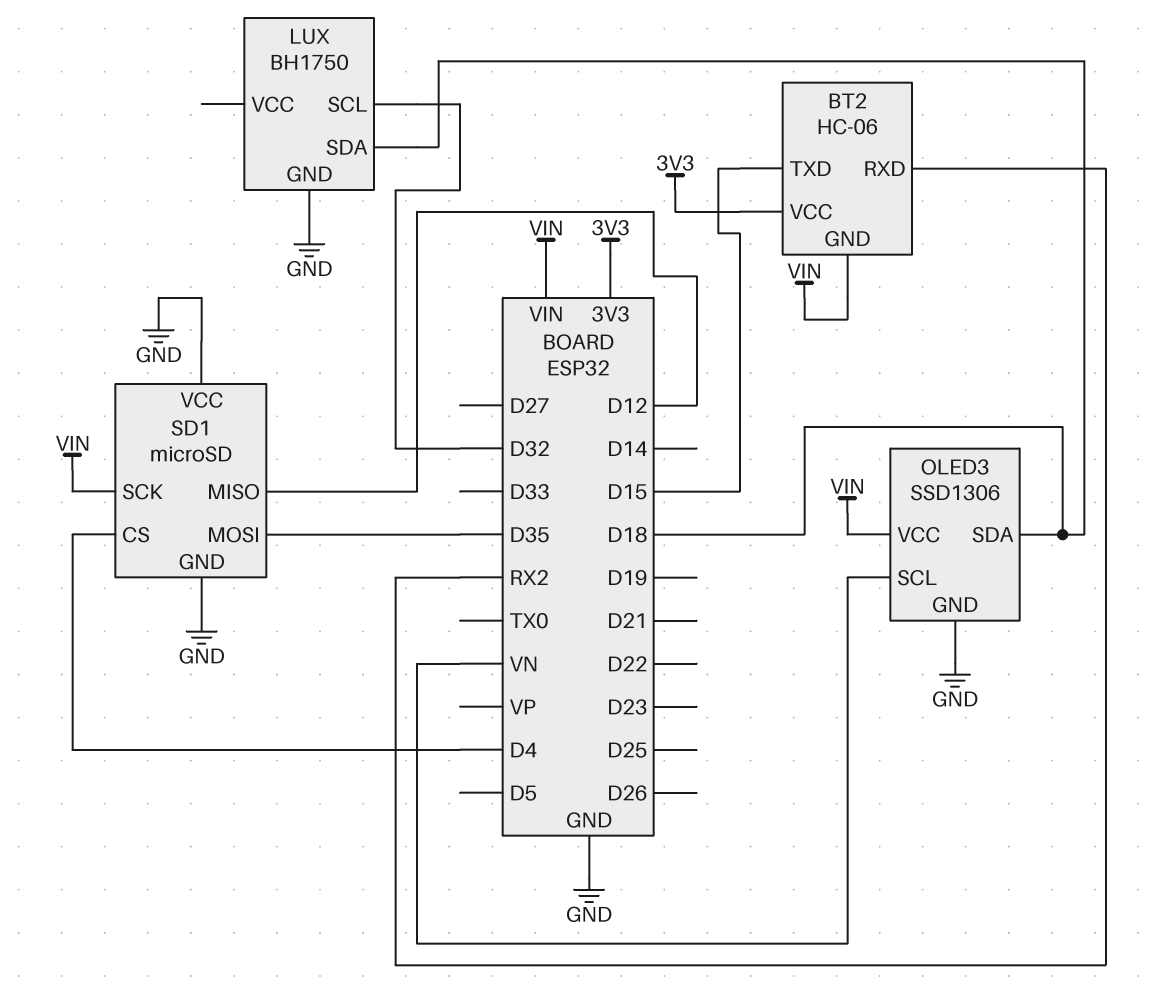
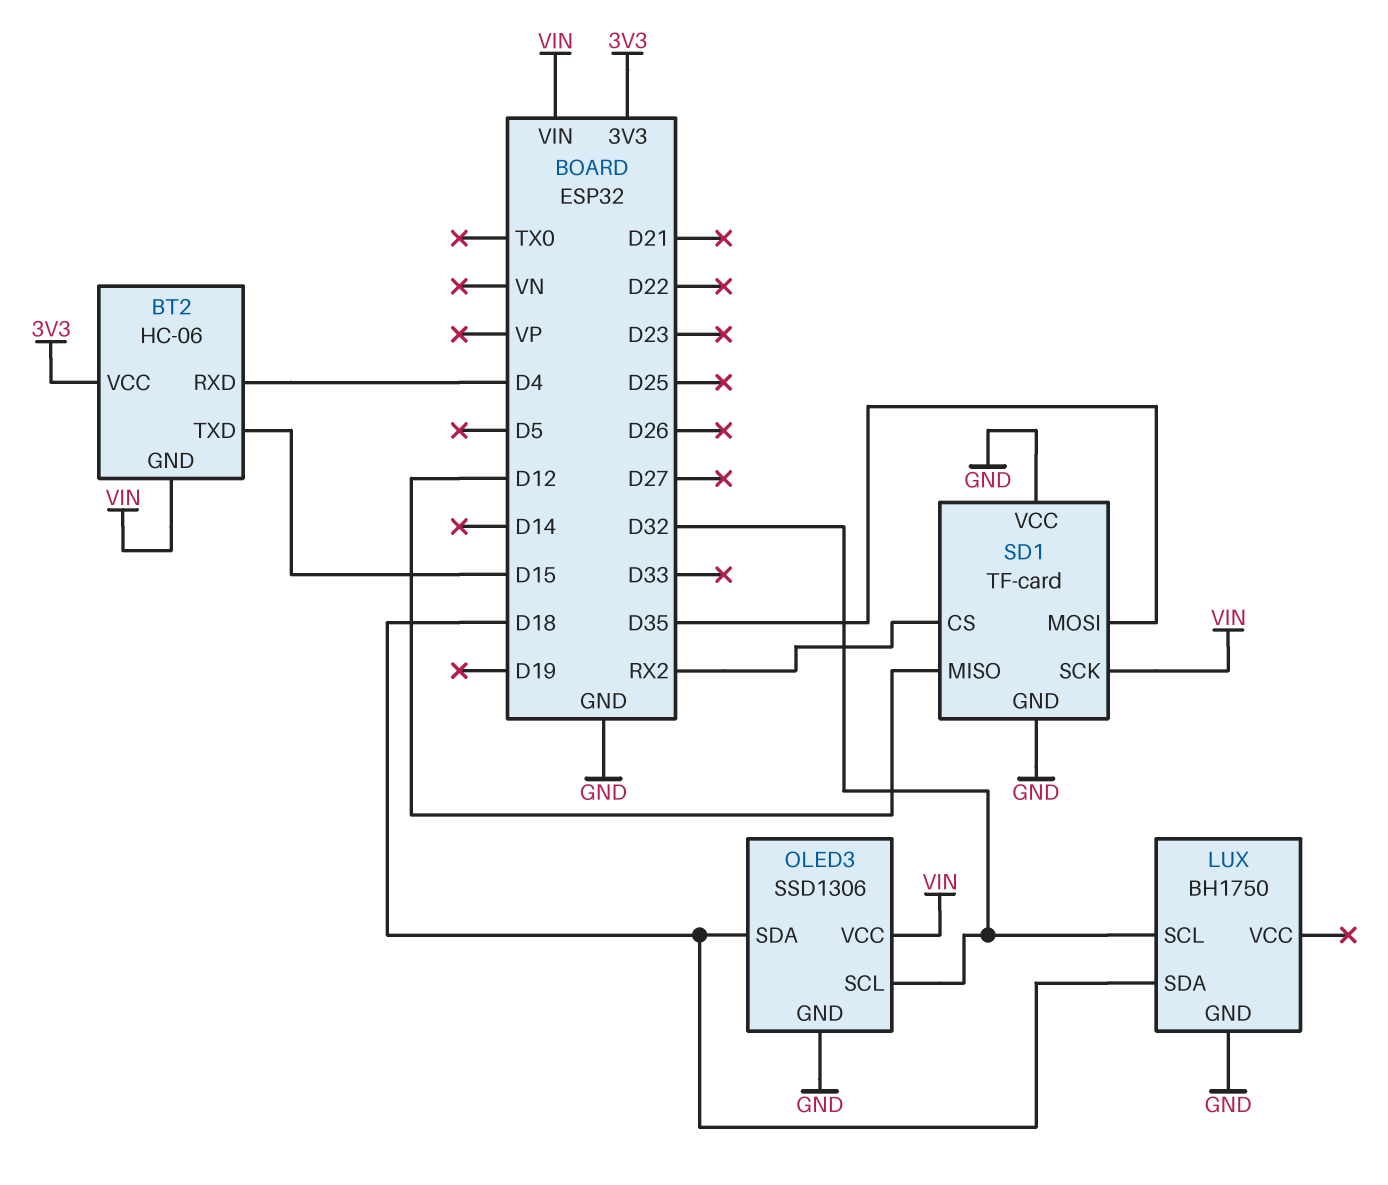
BT2 pin RXD: RX2 -> D4
OLED3 pin SCL: VN -> D32
SD1: microSD -> TF-card
SD1 pin CS: D4 -> RX2

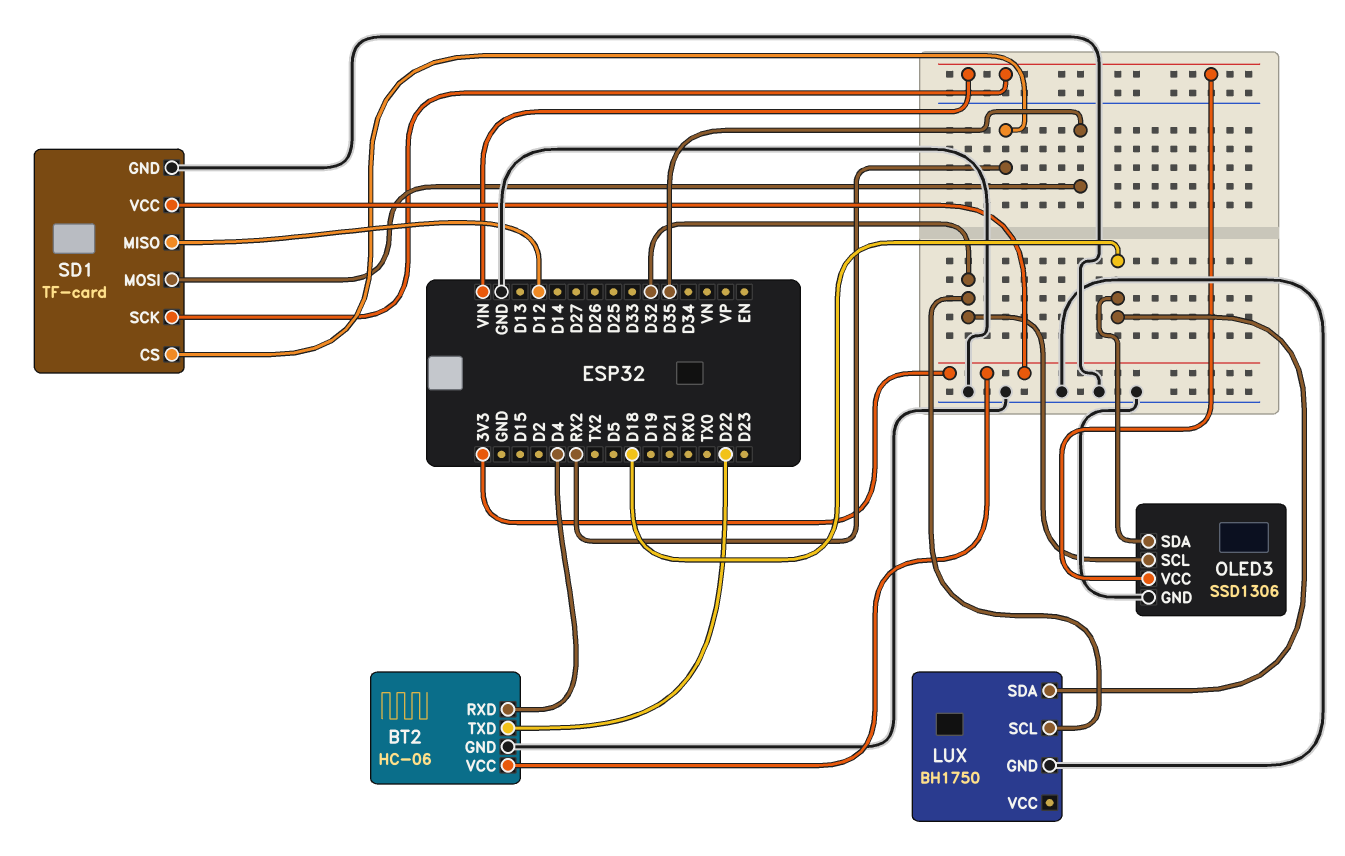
BT2 pin GND: VIN -> GND
BT2 pin TXD: D15 -> D22
SD1 pin VCC: GND -> 3V3

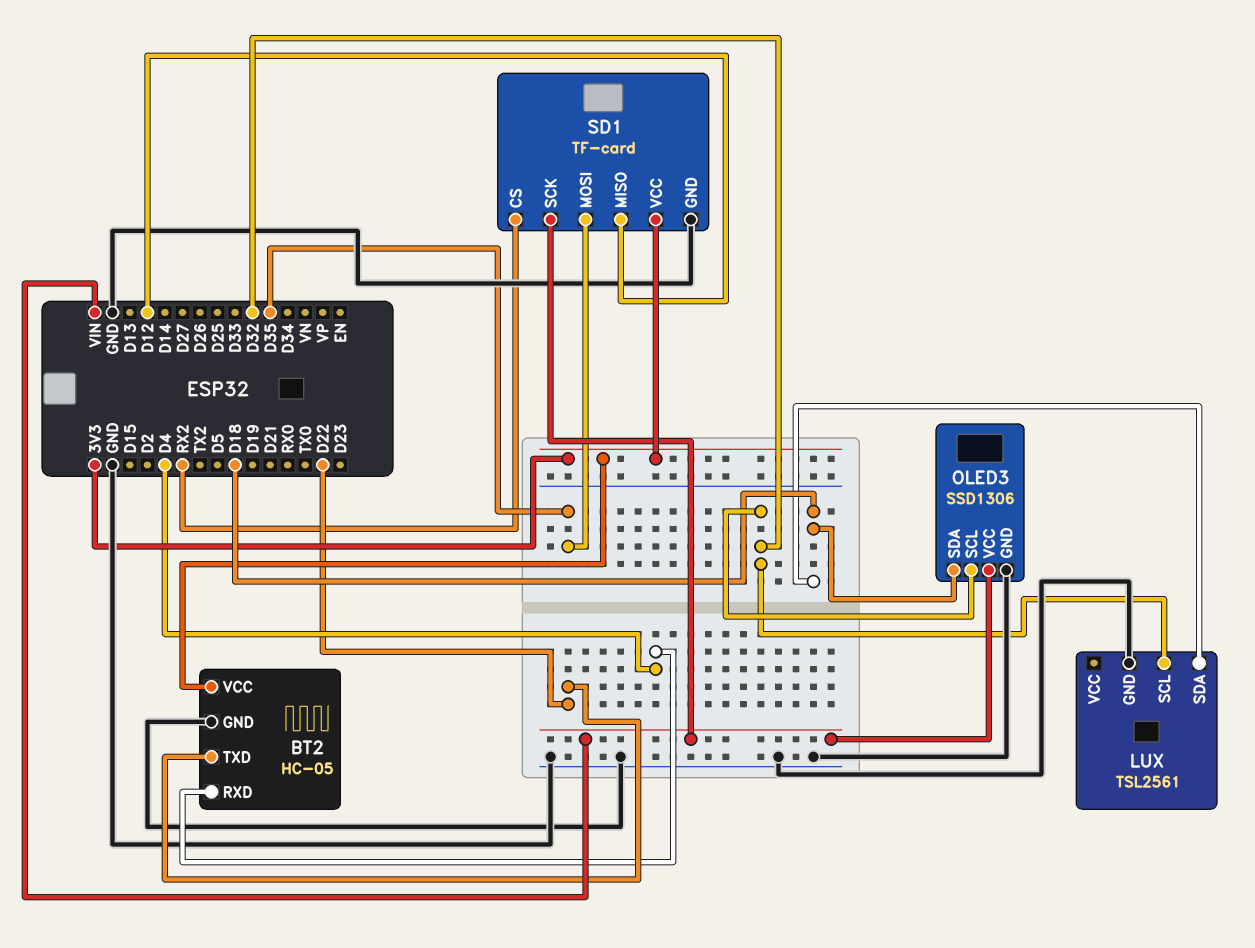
BT2: HC-06 -> HC-05
LUX: BH1750 -> TSL2561

